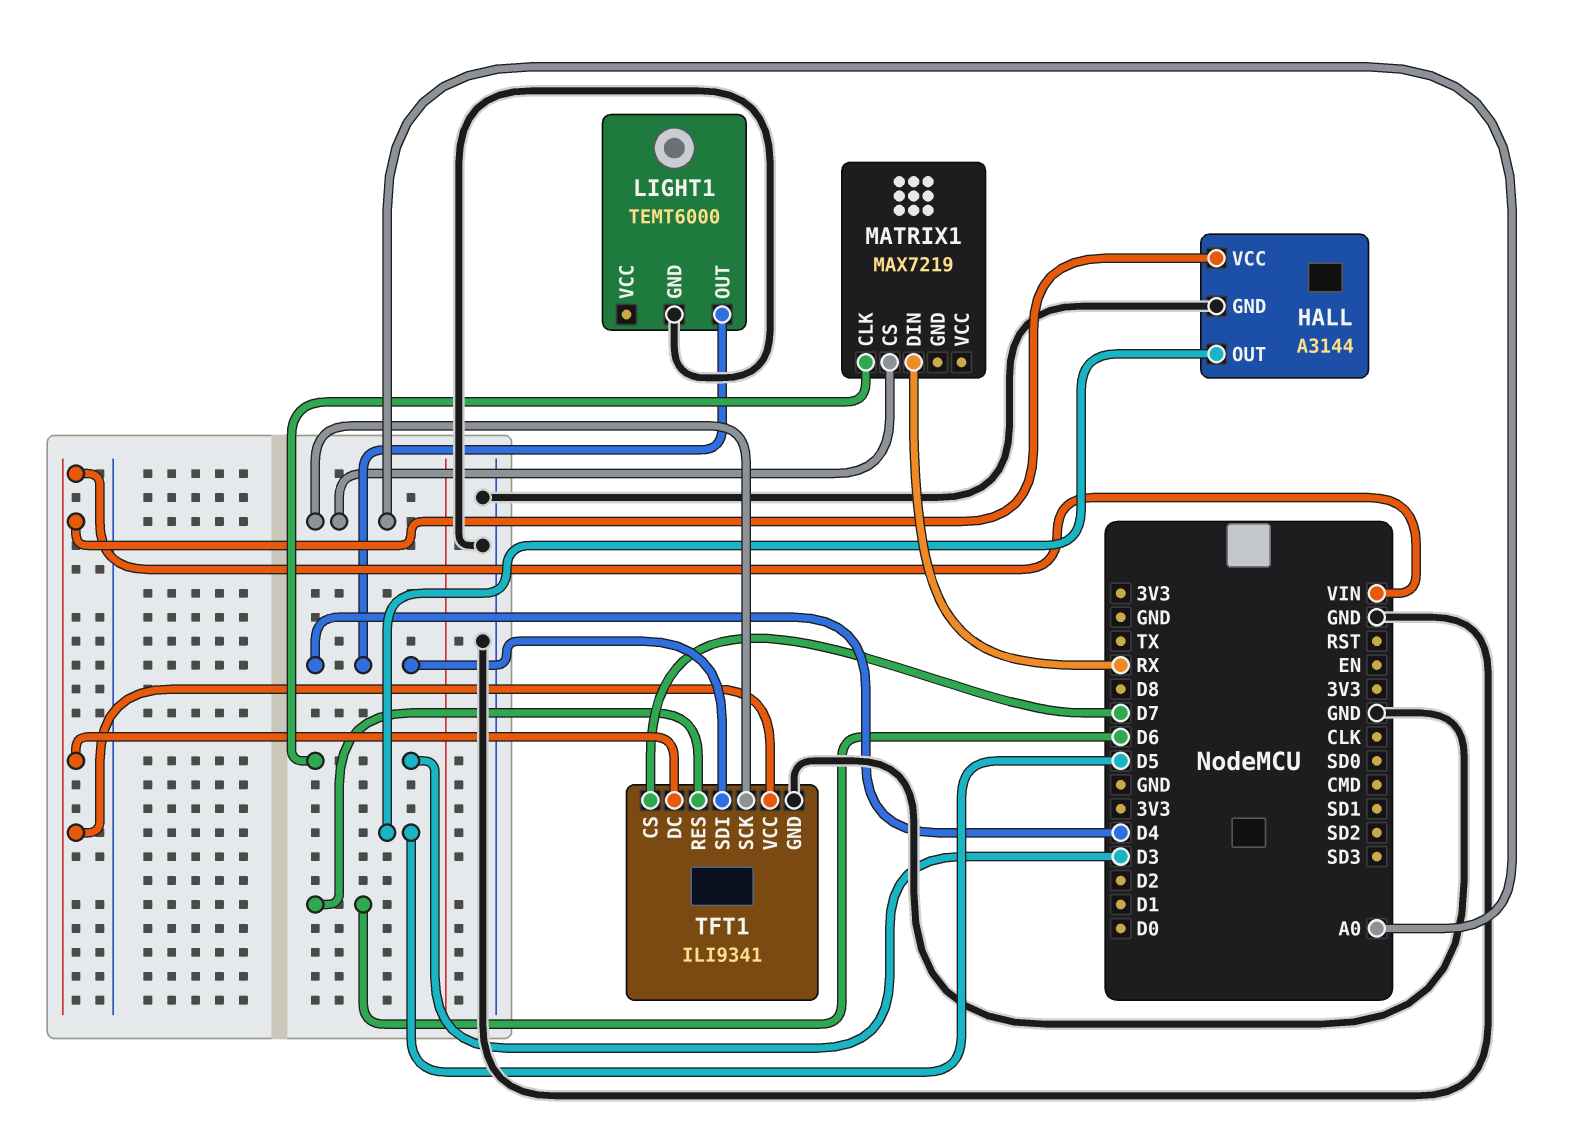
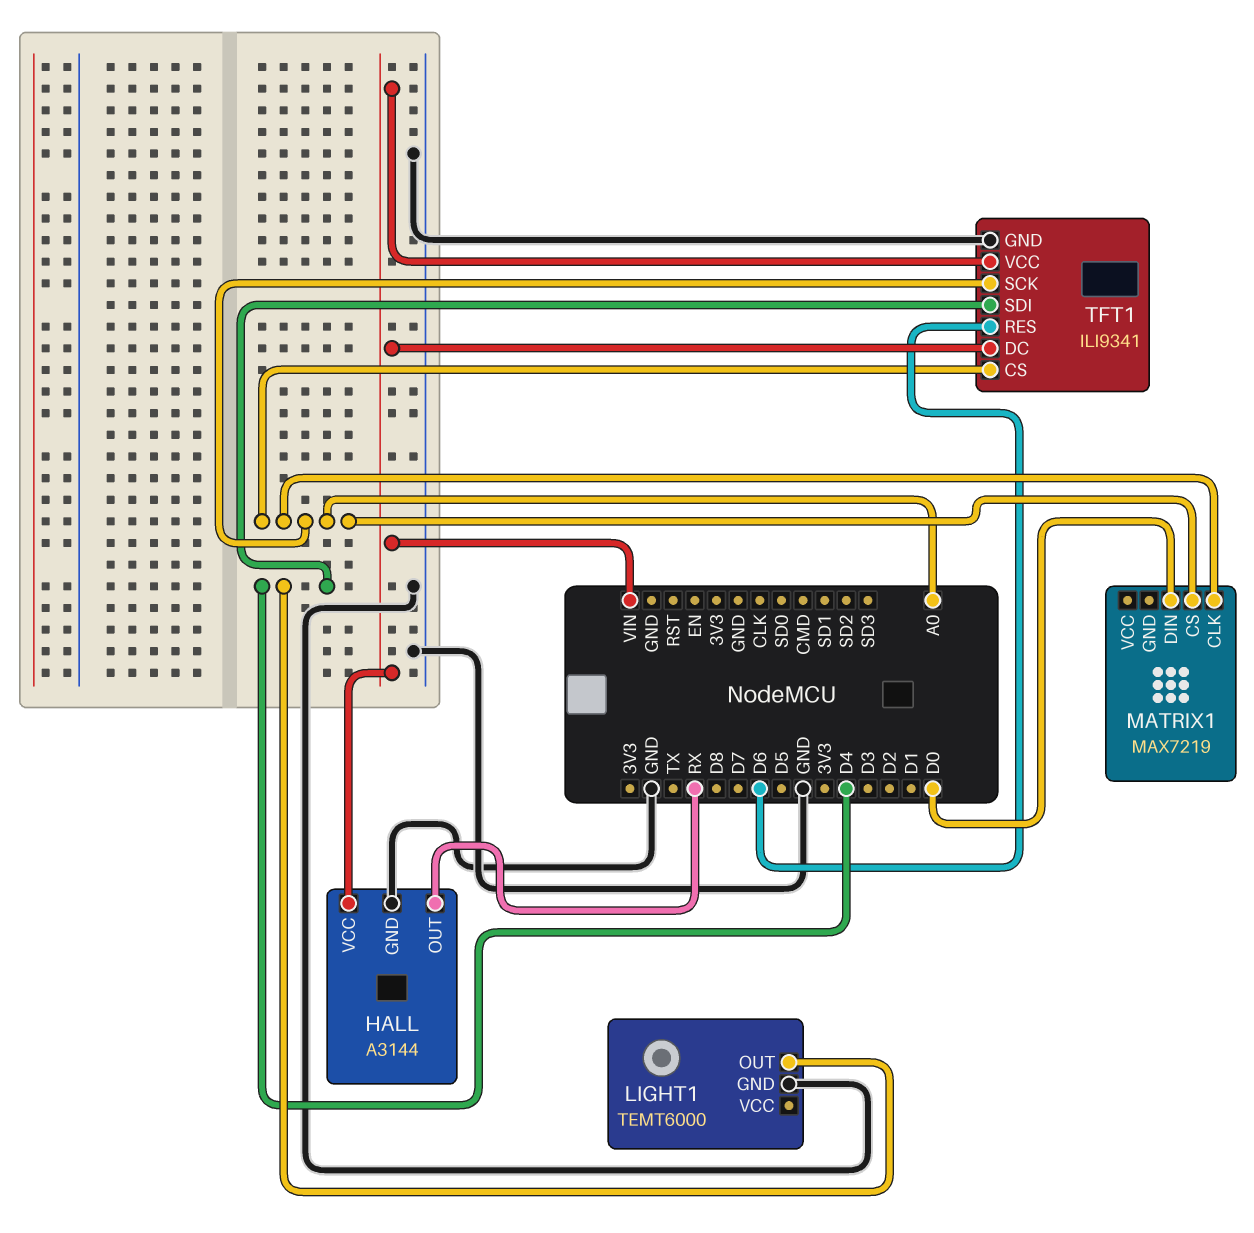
HALL pin OUT: D5 -> RX
MATRIX1 pin CLK: D3 -> A0
MATRIX1 pin DIN: RX -> D0
TFT1 pin CS: D7 -> A0

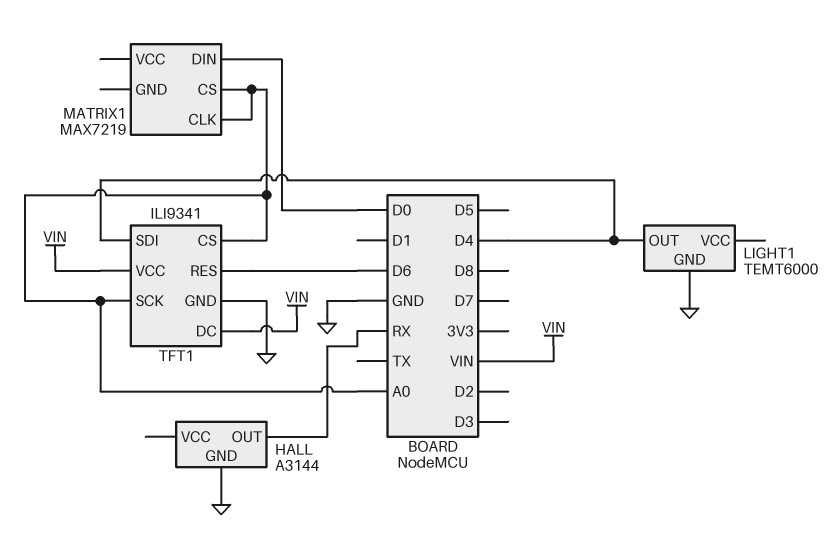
HALL pin VCC: VIN -> none

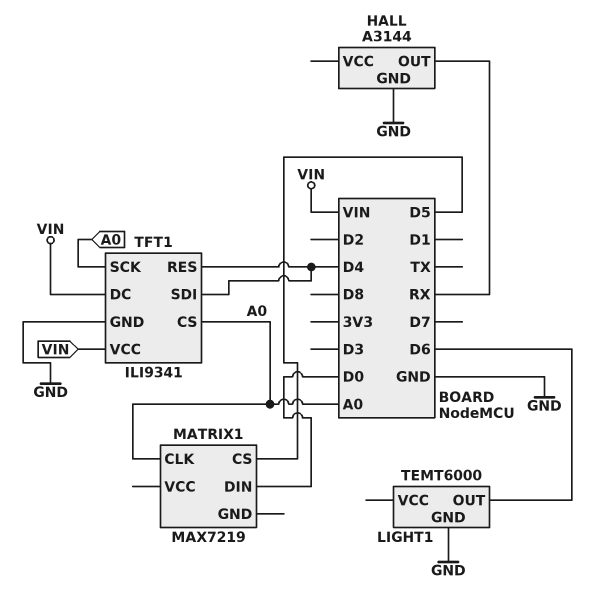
LIGHT1 pin OUT: D4 -> D6
MATRIX1 pin CS: A0 -> D5
TFT1 pin RES: D6 -> D4

